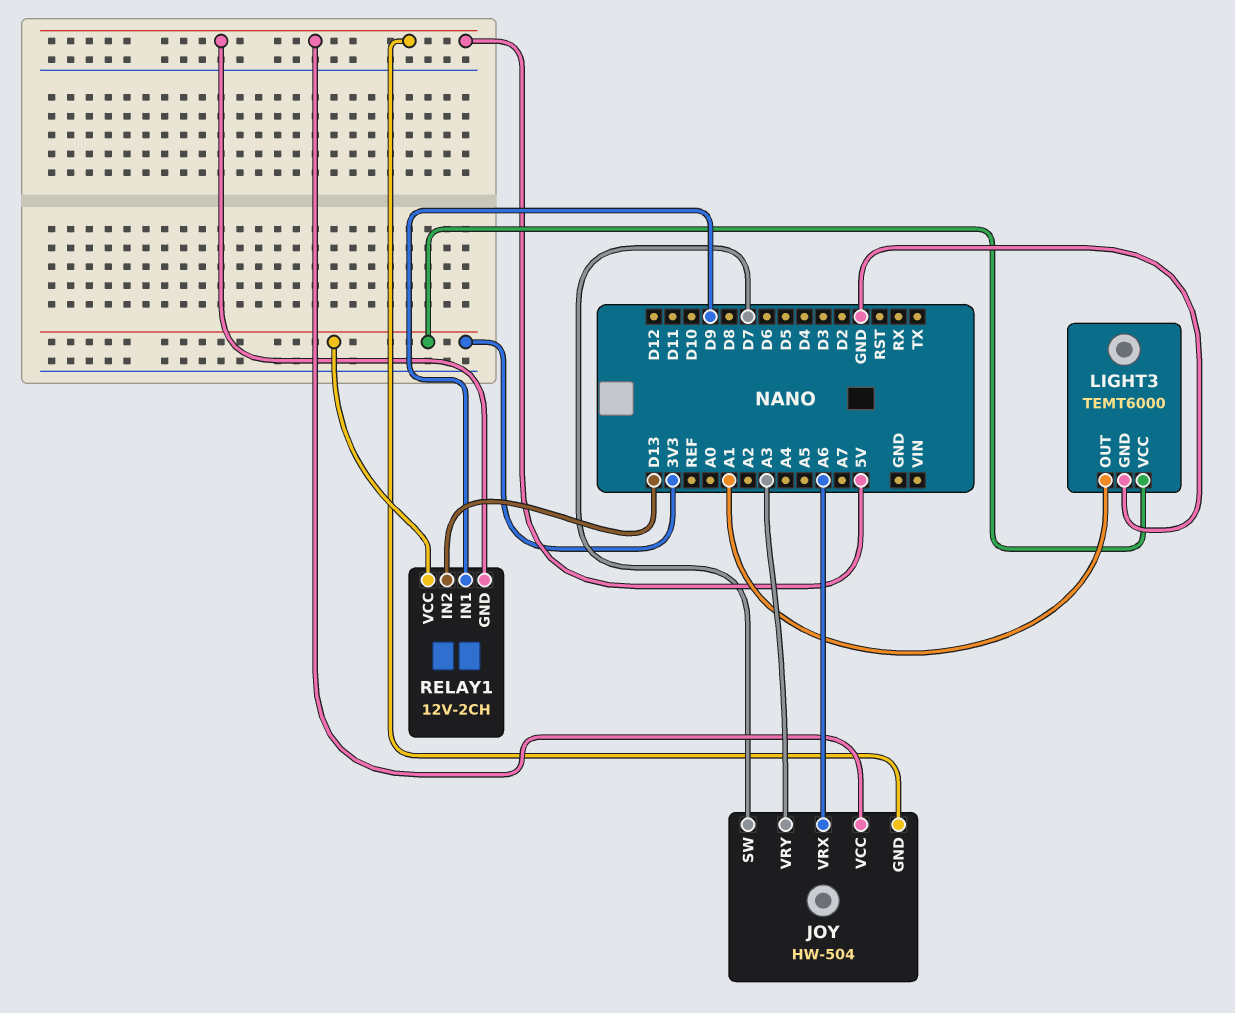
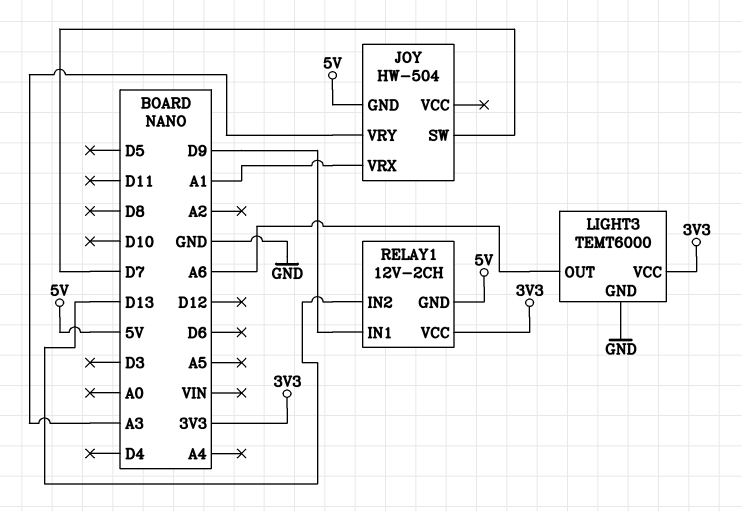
JOY pin VCC: 5V -> none
JOY pin VRX: A6 -> A1
LIGHT3 pin OUT: A1 -> A6

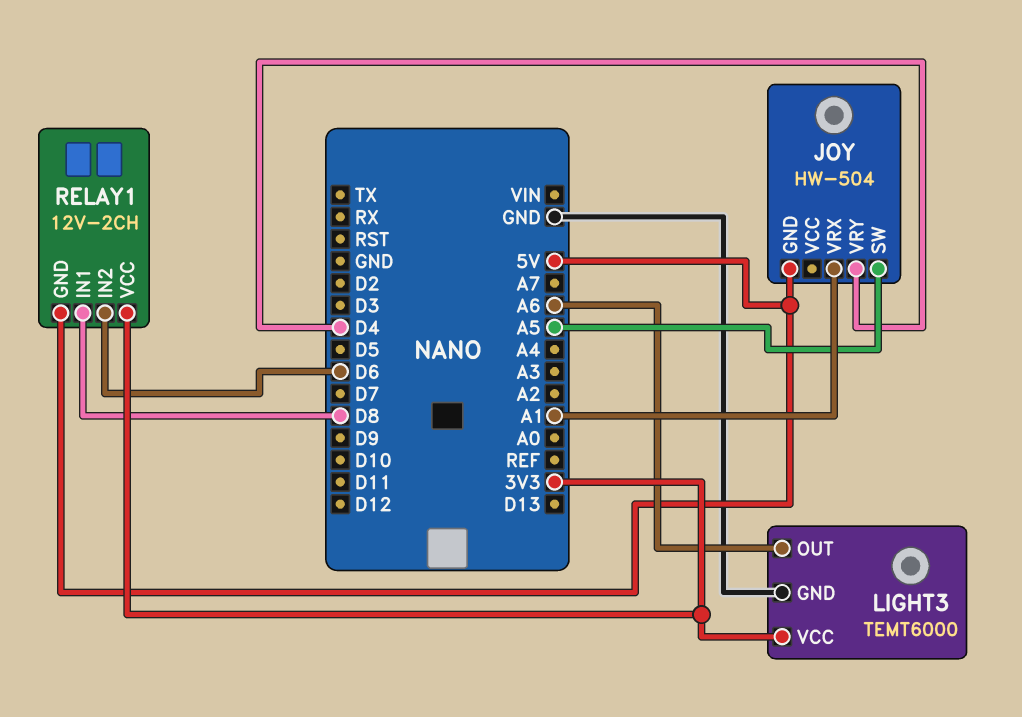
JOY pin SW: D7 -> A5
JOY pin VRY: A3 -> D4
RELAY1 pin IN1: D9 -> D8
RELAY1 pin IN2: D13 -> D6

